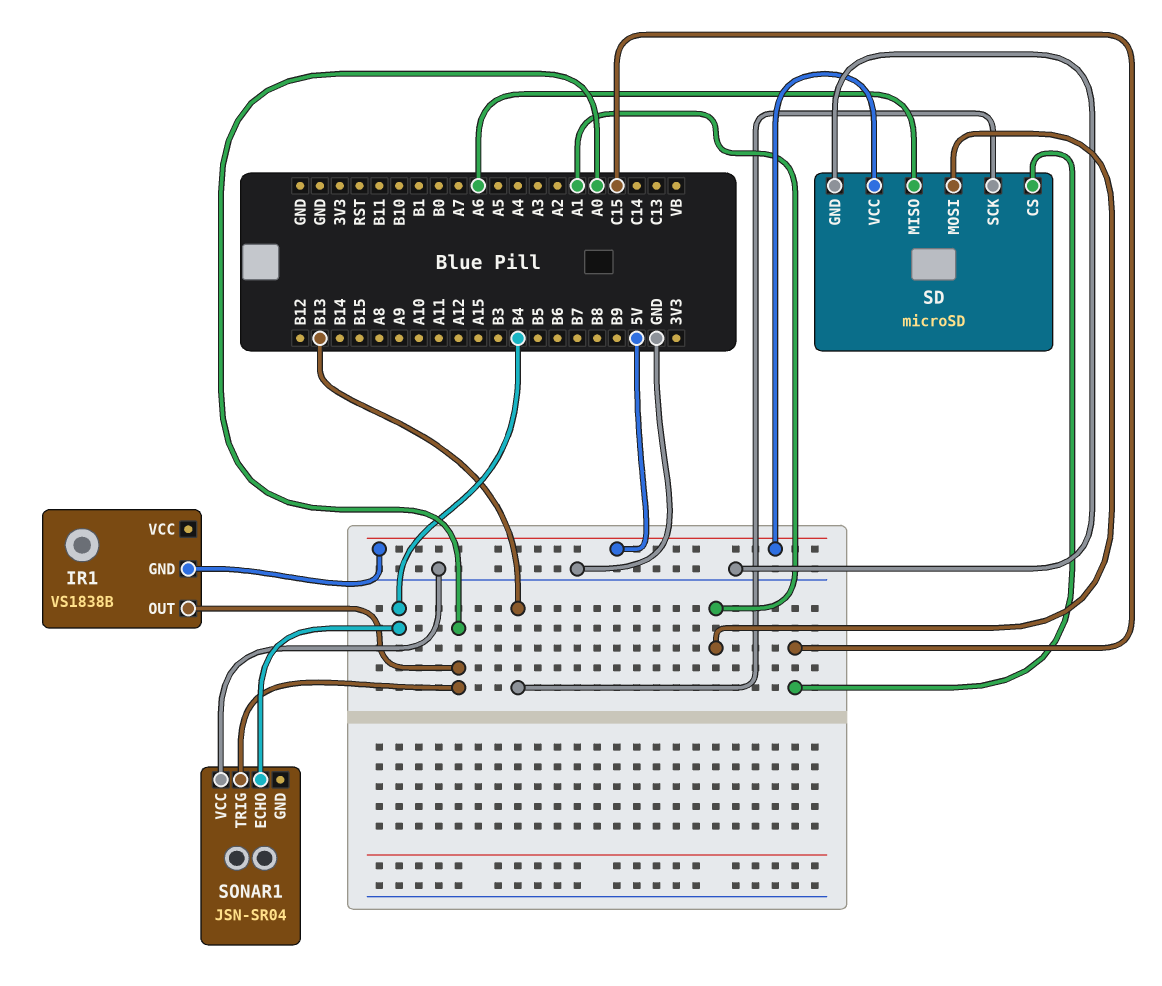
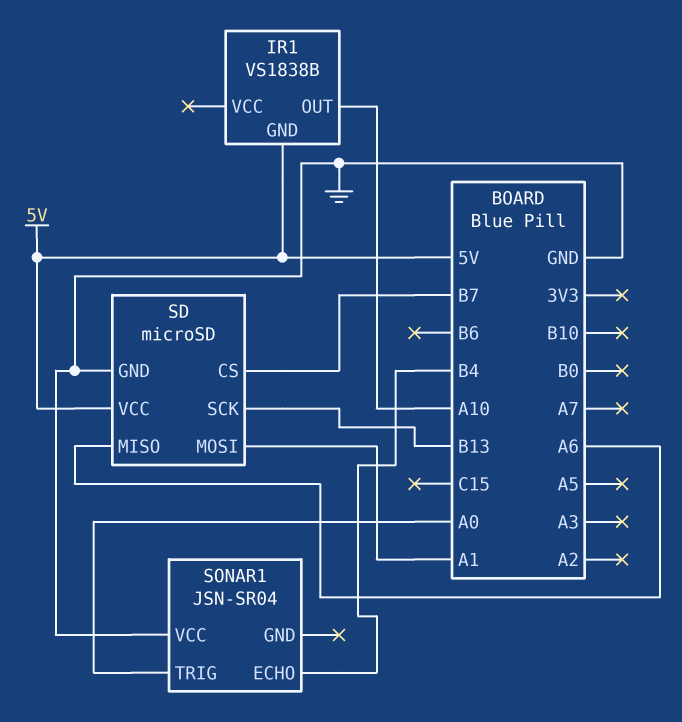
IR1 pin OUT: A0 -> A10
SD pin CS: C15 -> B7

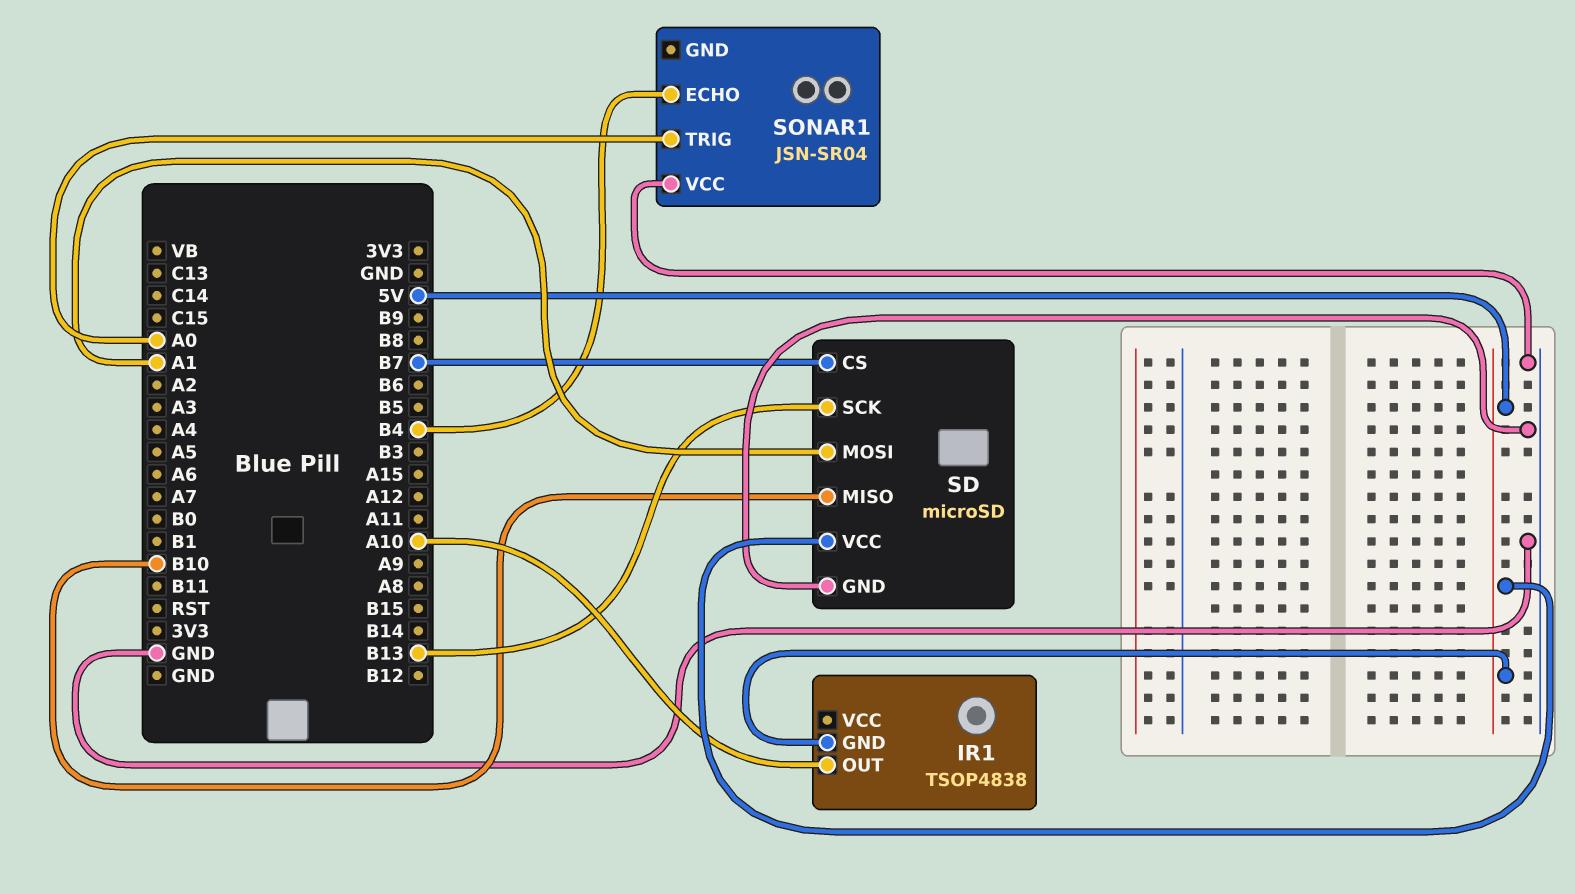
IR1: VS1838B -> TSOP4838
SD pin MISO: A6 -> B10

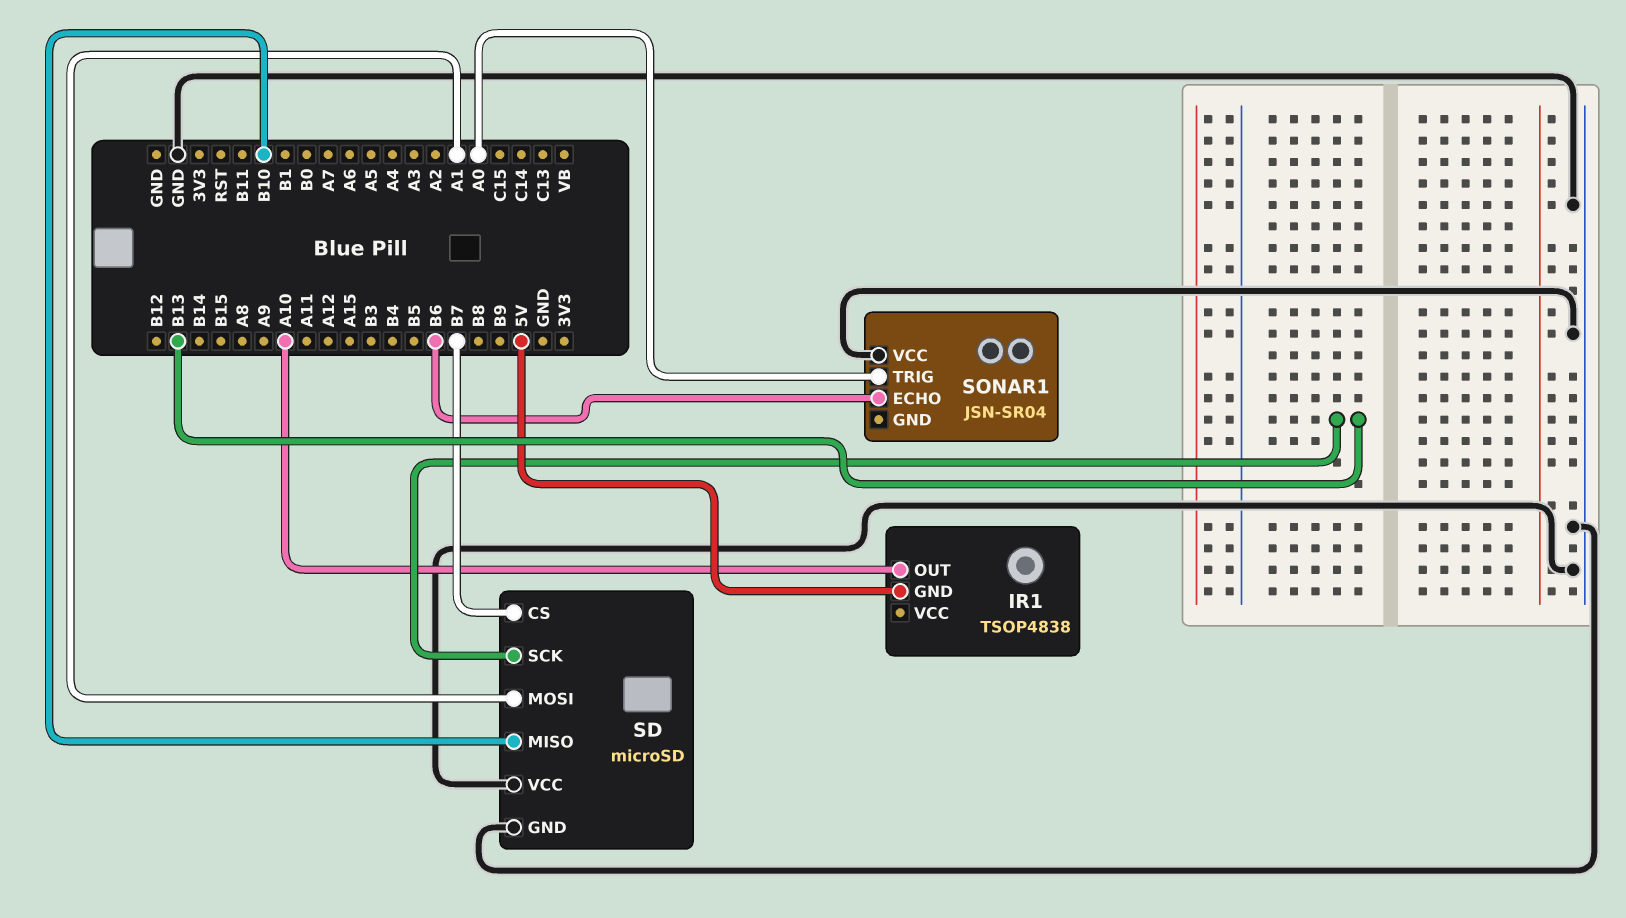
SD pin VCC: 5V -> GND
SONAR1 pin ECHO: B4 -> B6

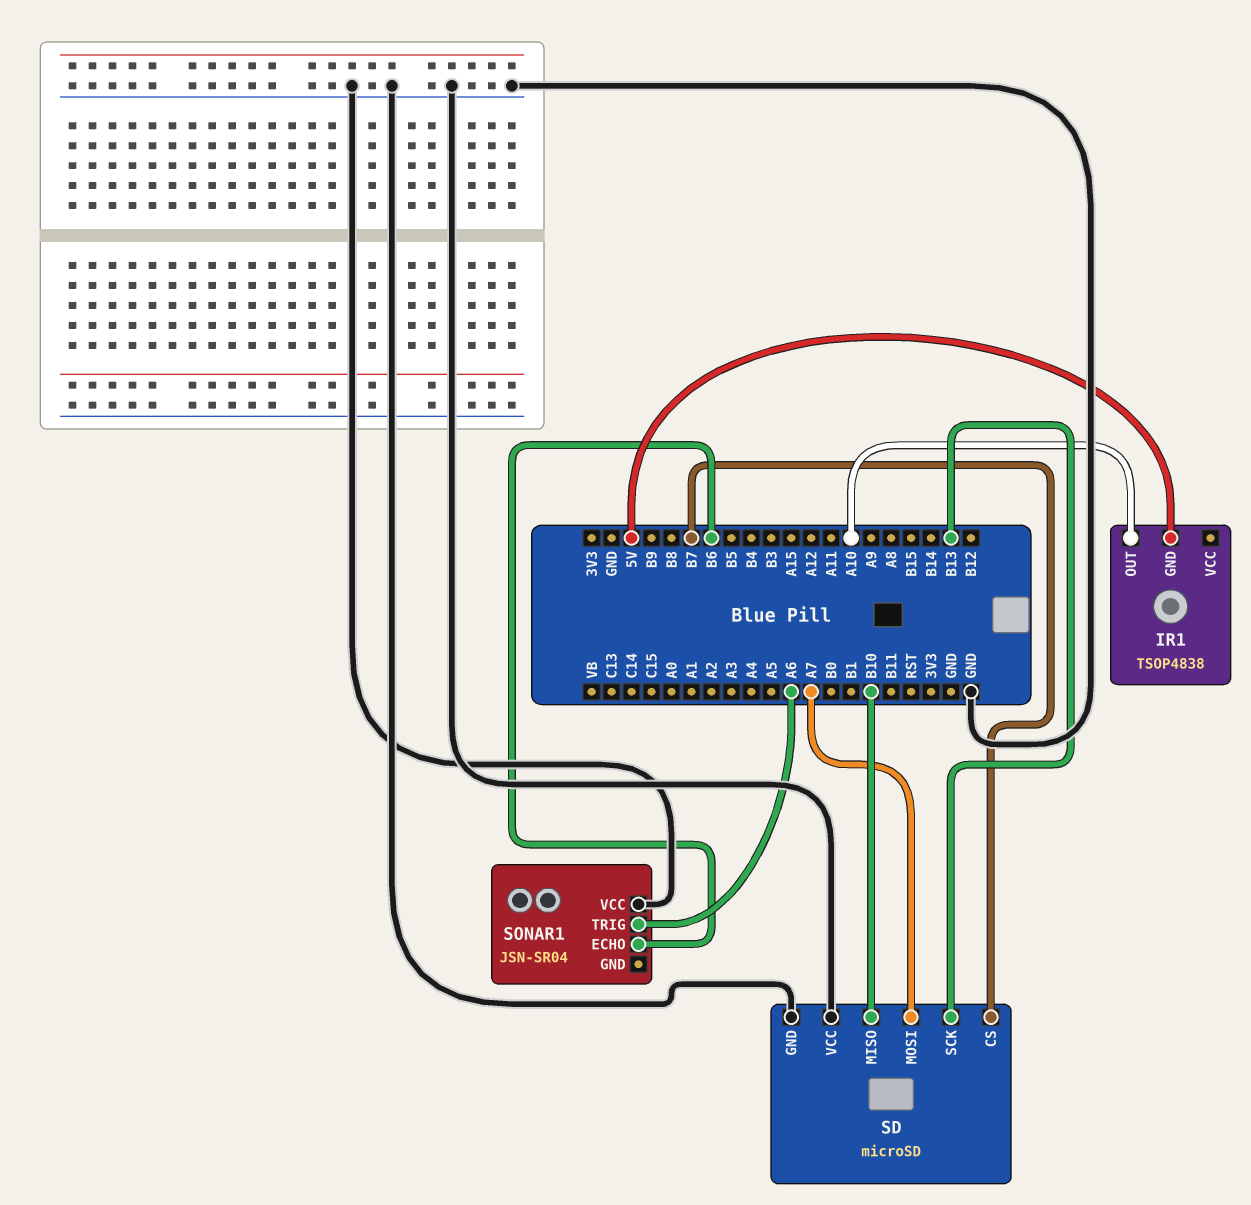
SD pin MOSI: A1 -> A7
SONAR1 pin TRIG: A0 -> A6

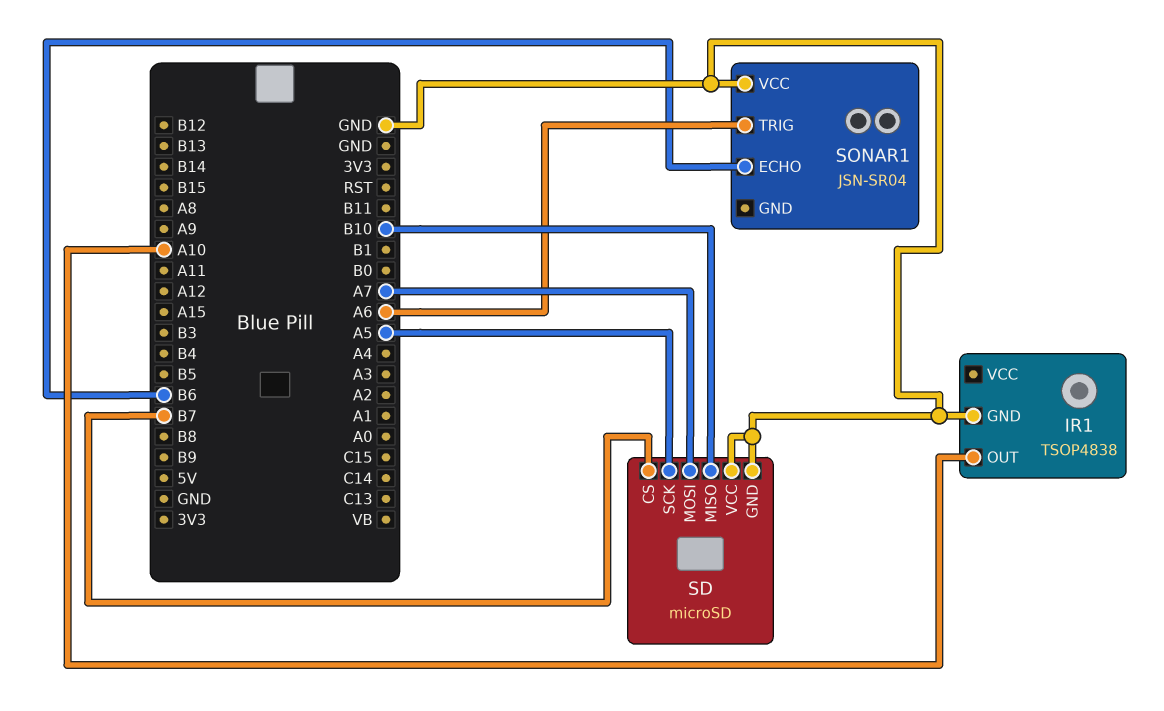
IR1 pin GND: 5V -> GND
SD pin SCK: B13 -> A5

